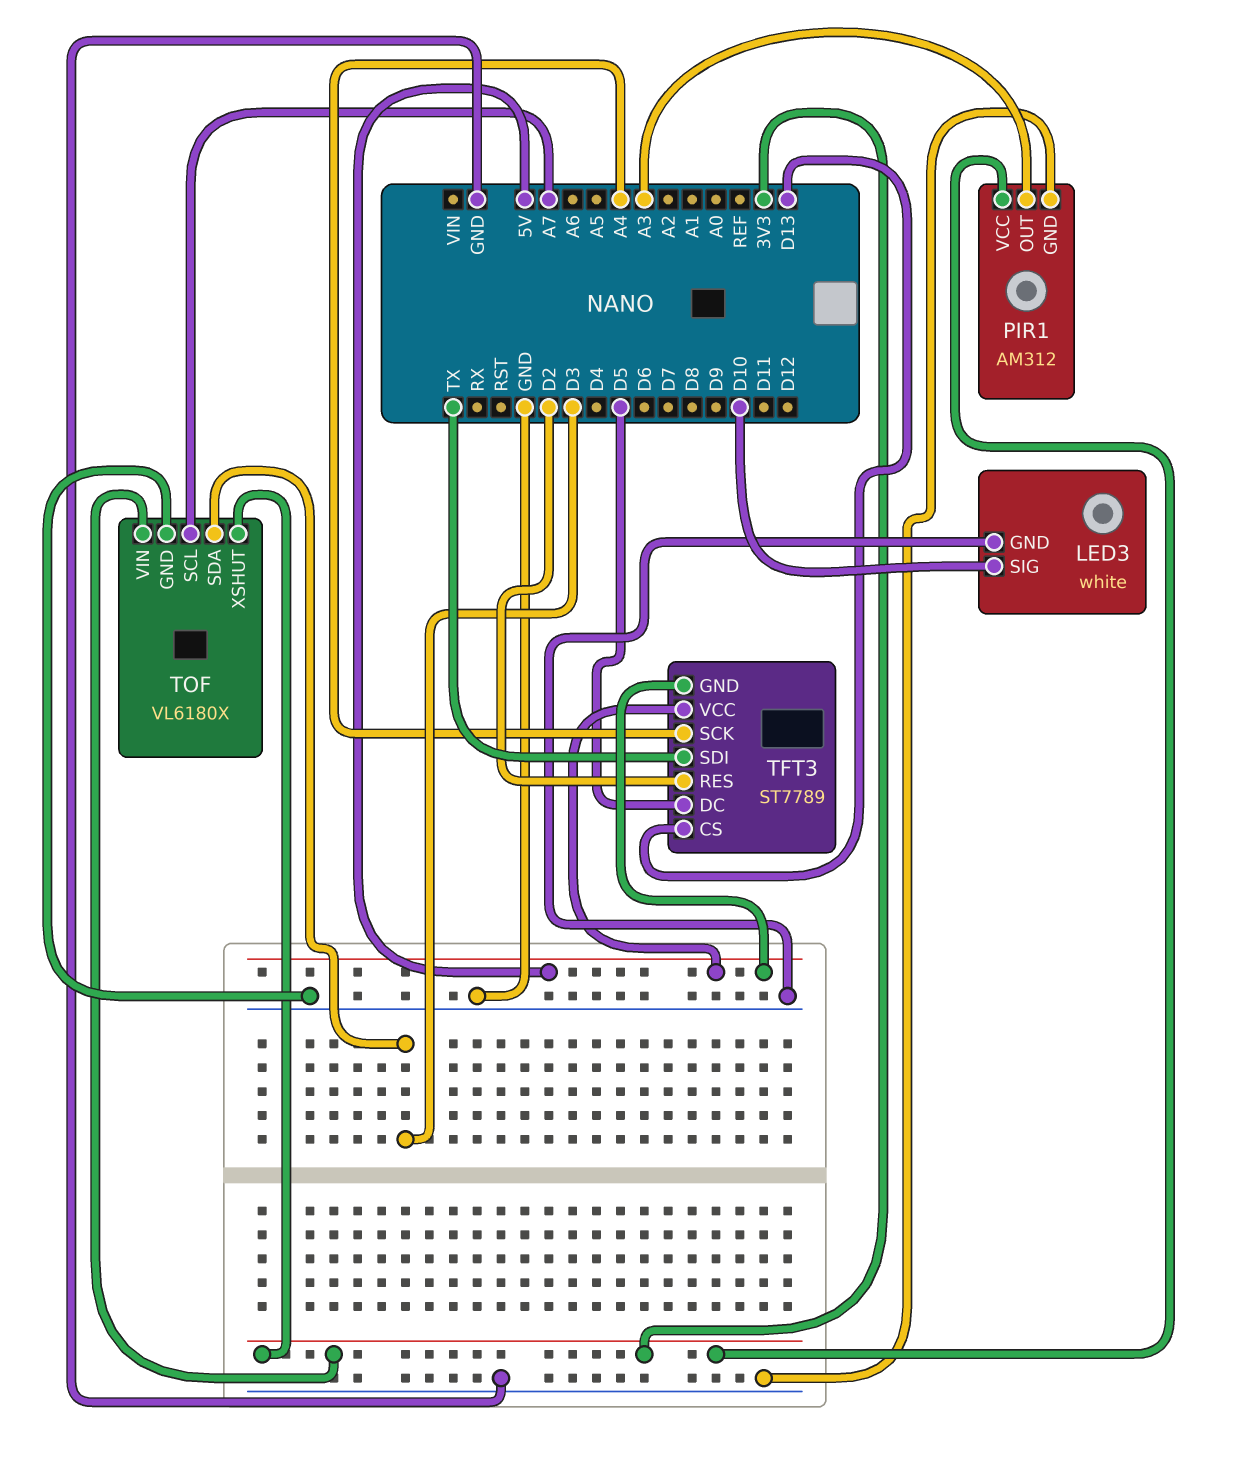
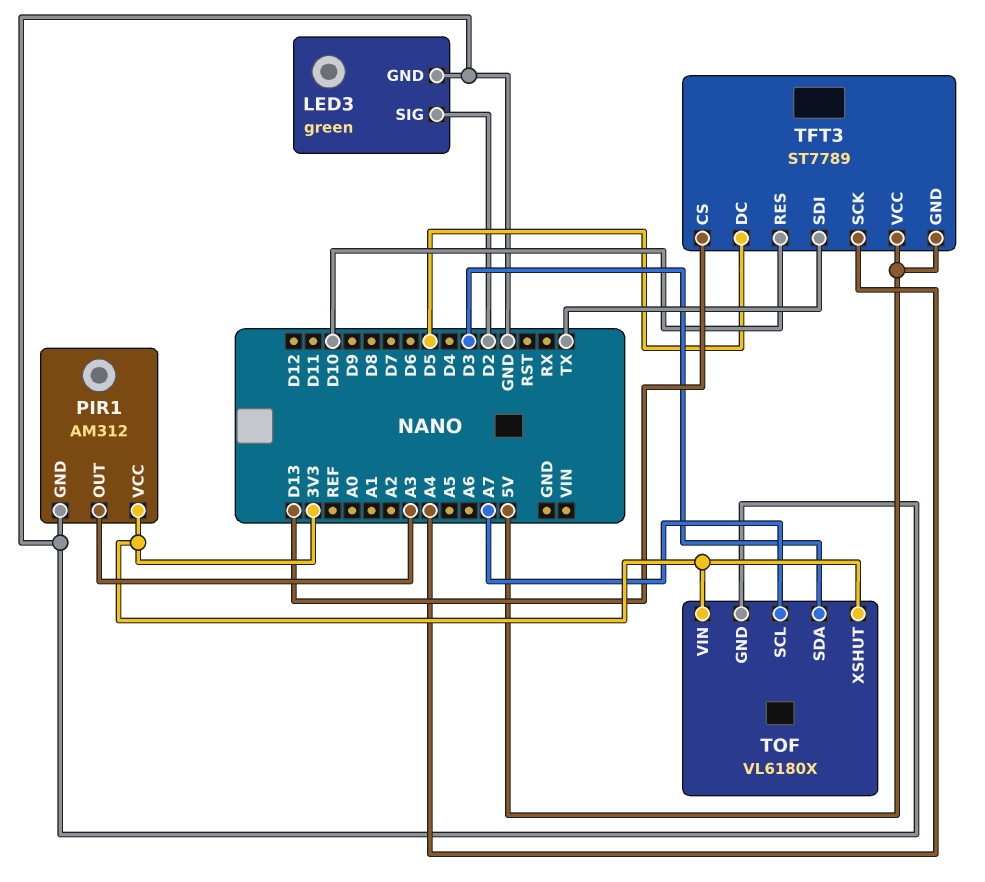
LED3: white -> green
LED3 pin SIG: D10 -> D2
TFT3 pin RES: D2 -> D10

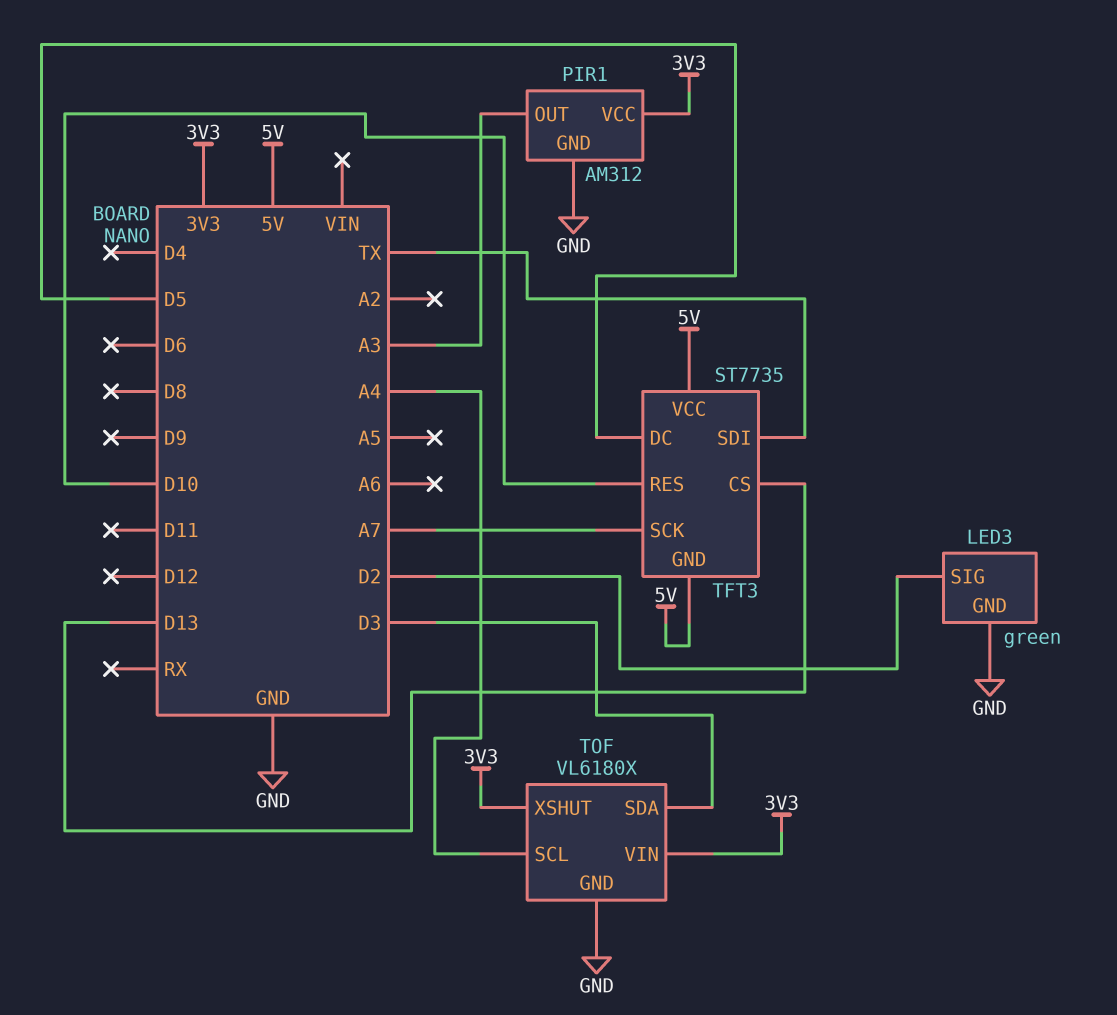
TFT3: ST7789 -> ST7735
TFT3 pin SCK: A4 -> A7
TOF pin SCL: A7 -> A4

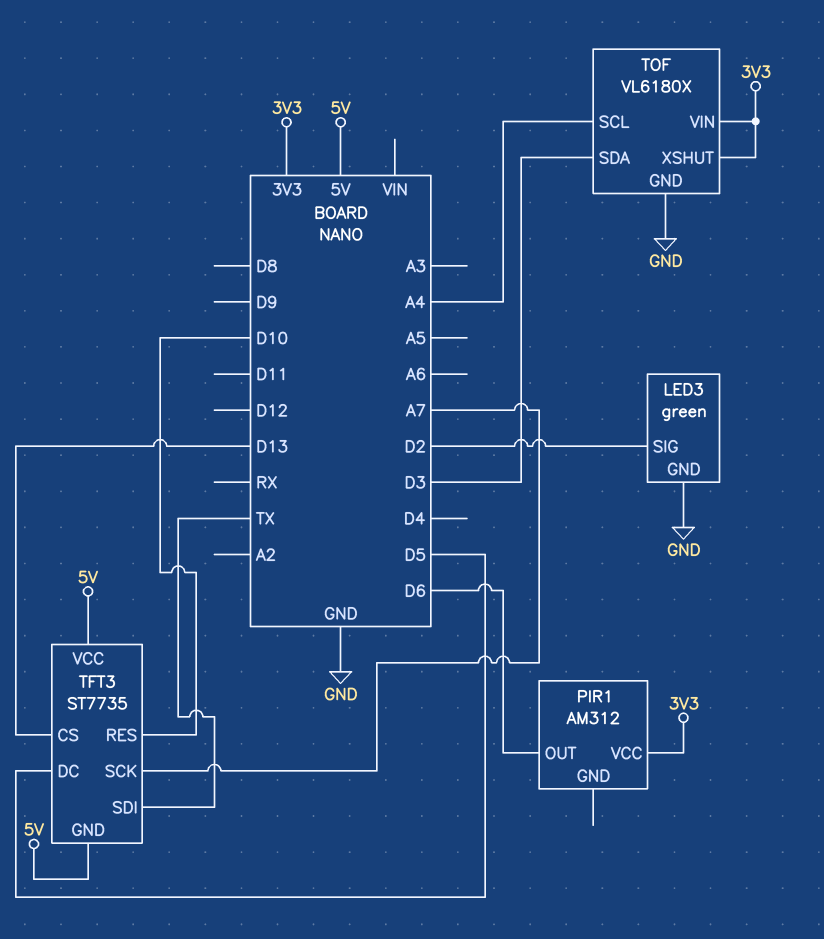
PIR1 pin GND: GND -> none
PIR1 pin OUT: A3 -> D6

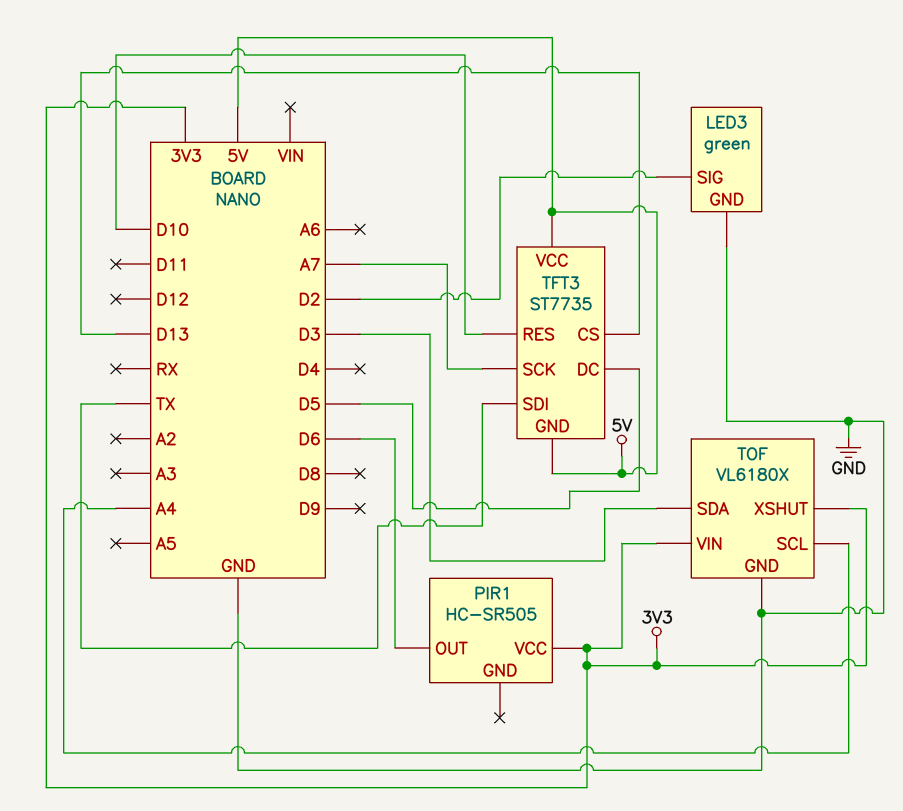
PIR1: AM312 -> HC-SR505

